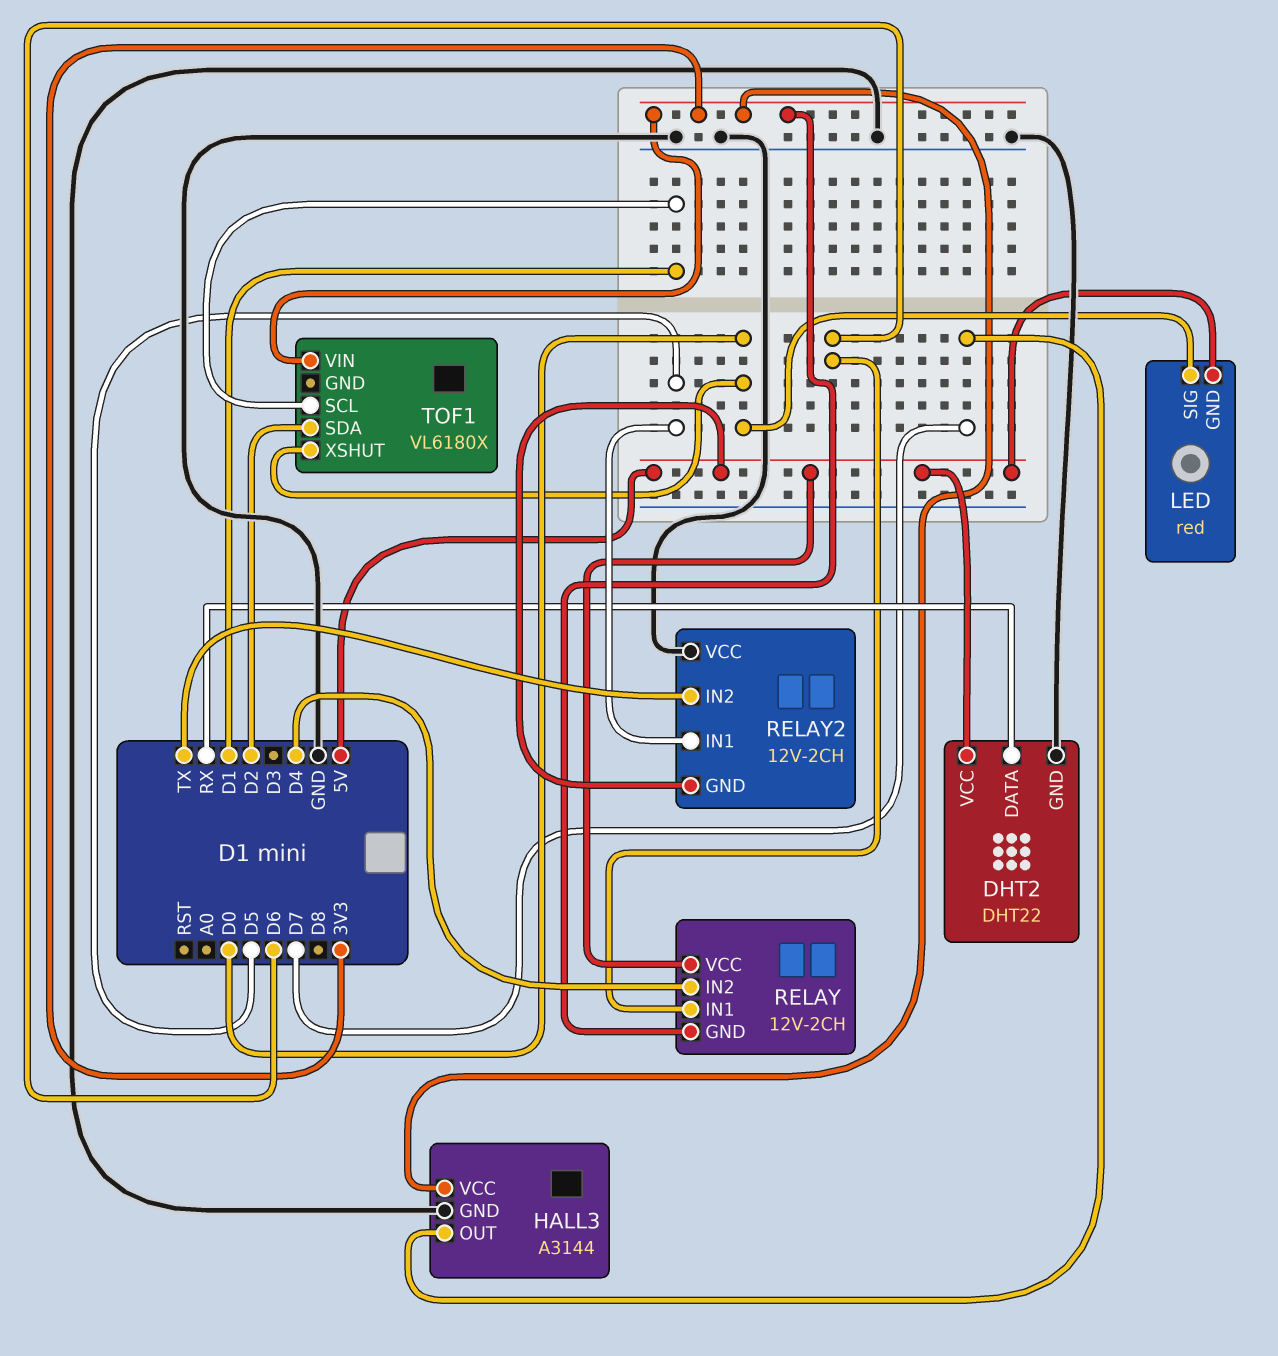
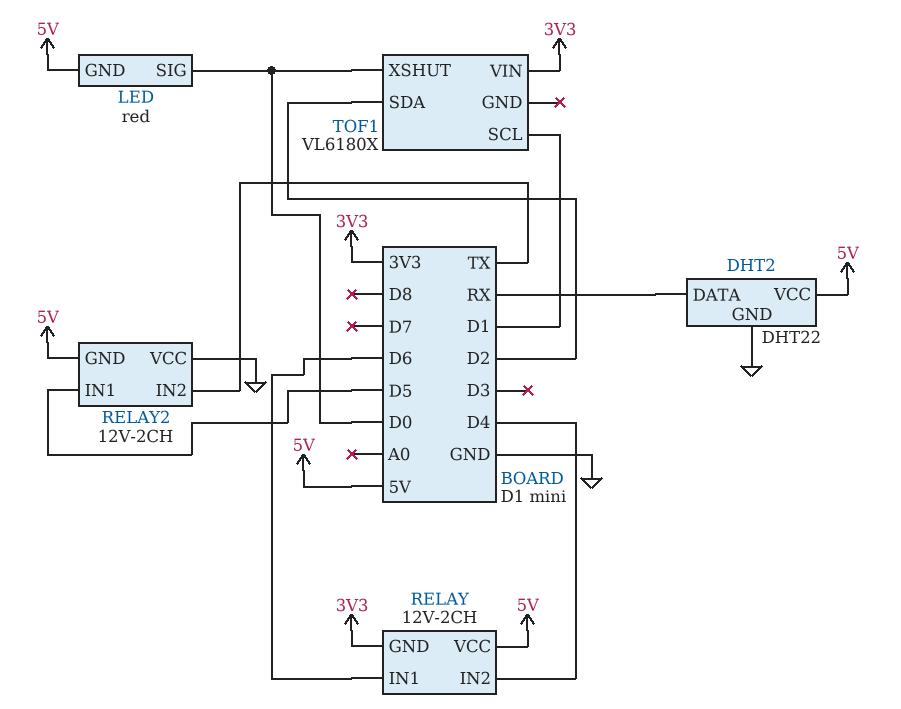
HALL3: A3144 -> none
HALL3 pin GND: GND -> none
HALL3 pin OUT: D7 -> none
HALL3 pin VCC: 3V3 -> none

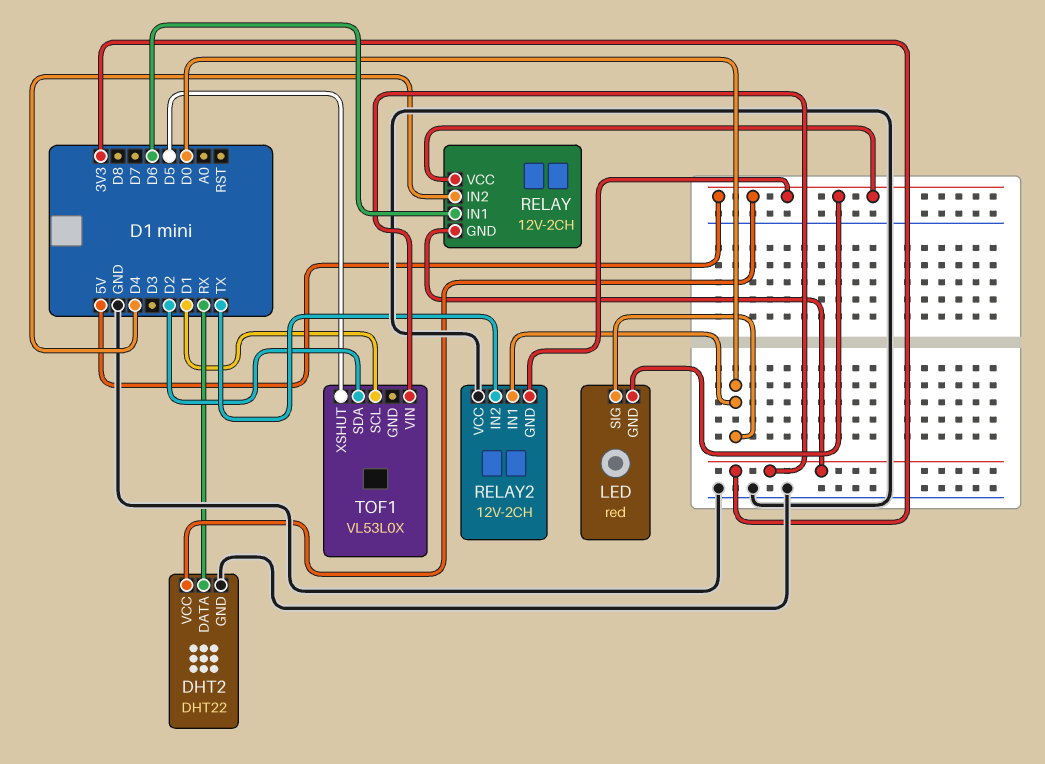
RELAY2 pin IN1: D5 -> D0
TOF1: VL6180X -> VL53L0X
TOF1 pin XSHUT: D0 -> D5

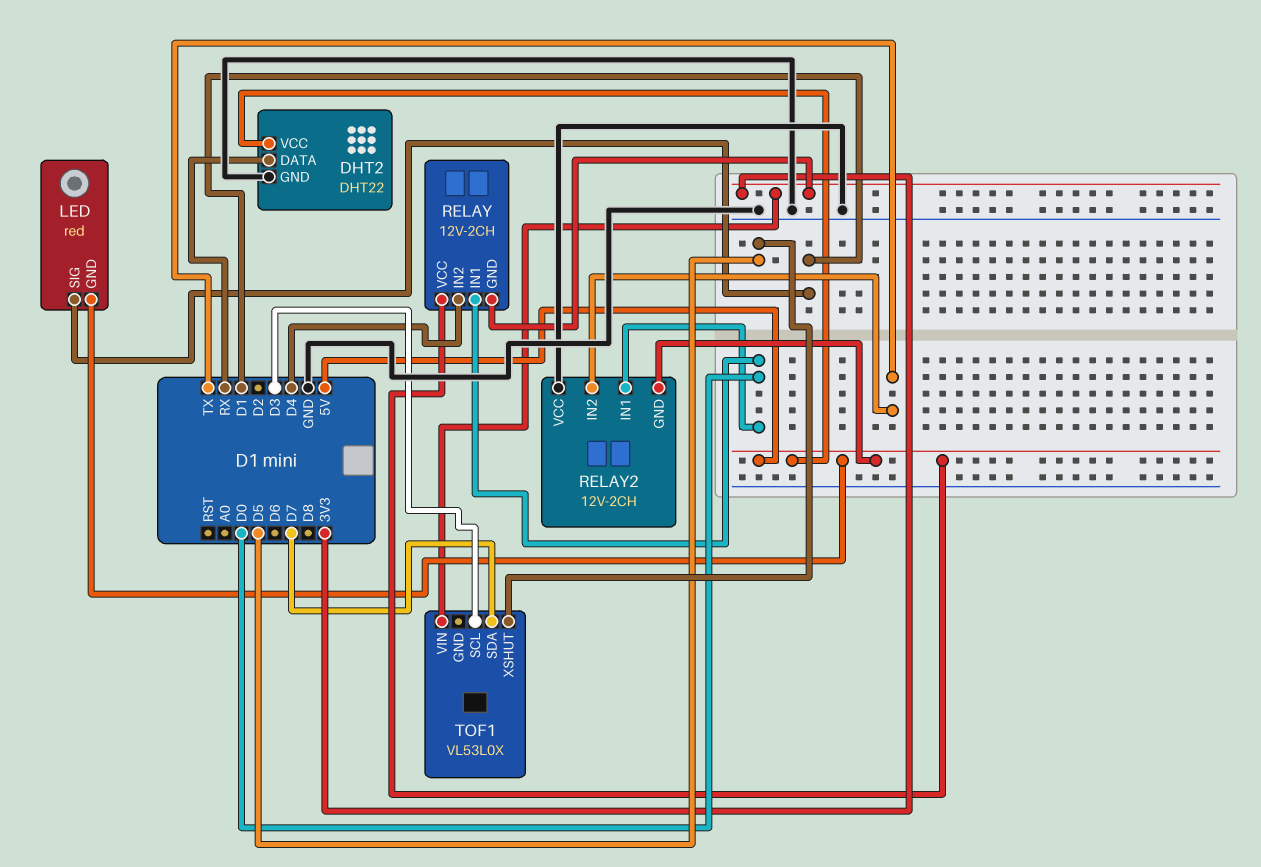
LED pin SIG: D0 -> D1
RELAY pin IN1: D6 -> D0
TOF1 pin SCL: D1 -> D3
TOF1 pin SDA: D2 -> D7

